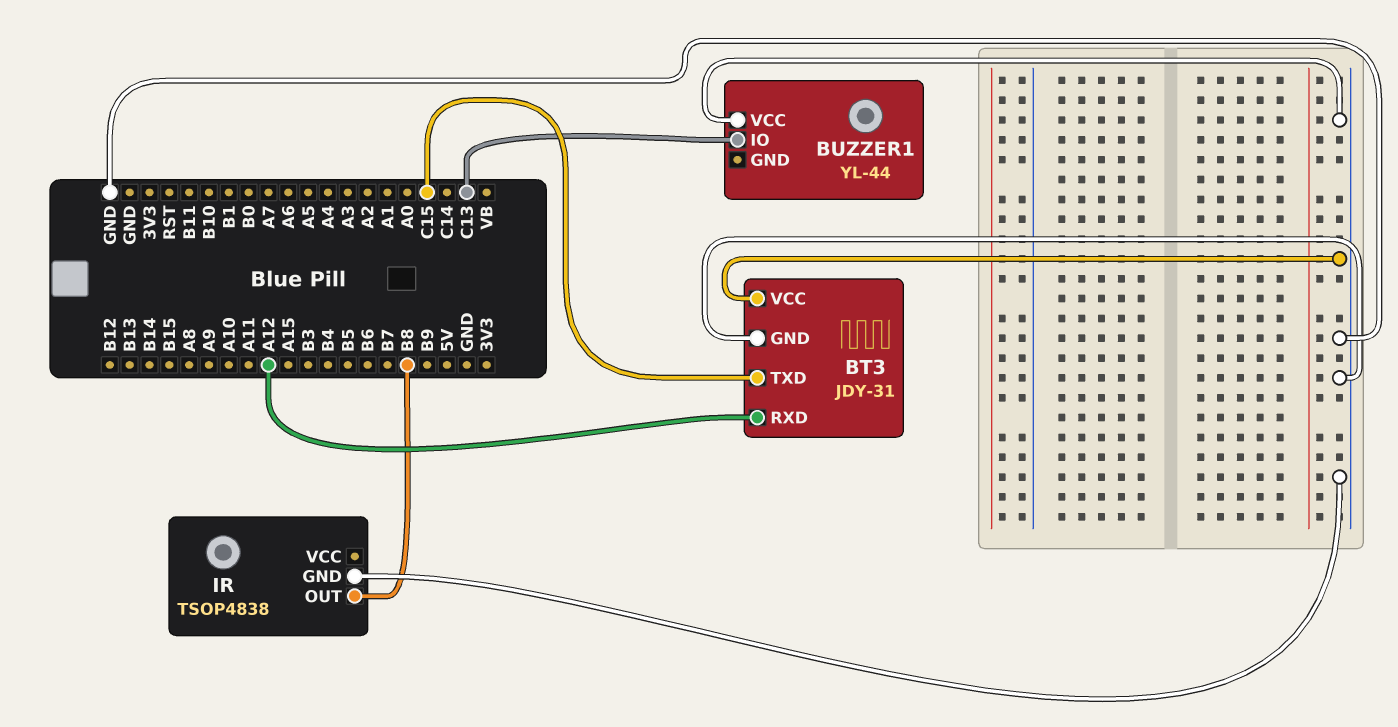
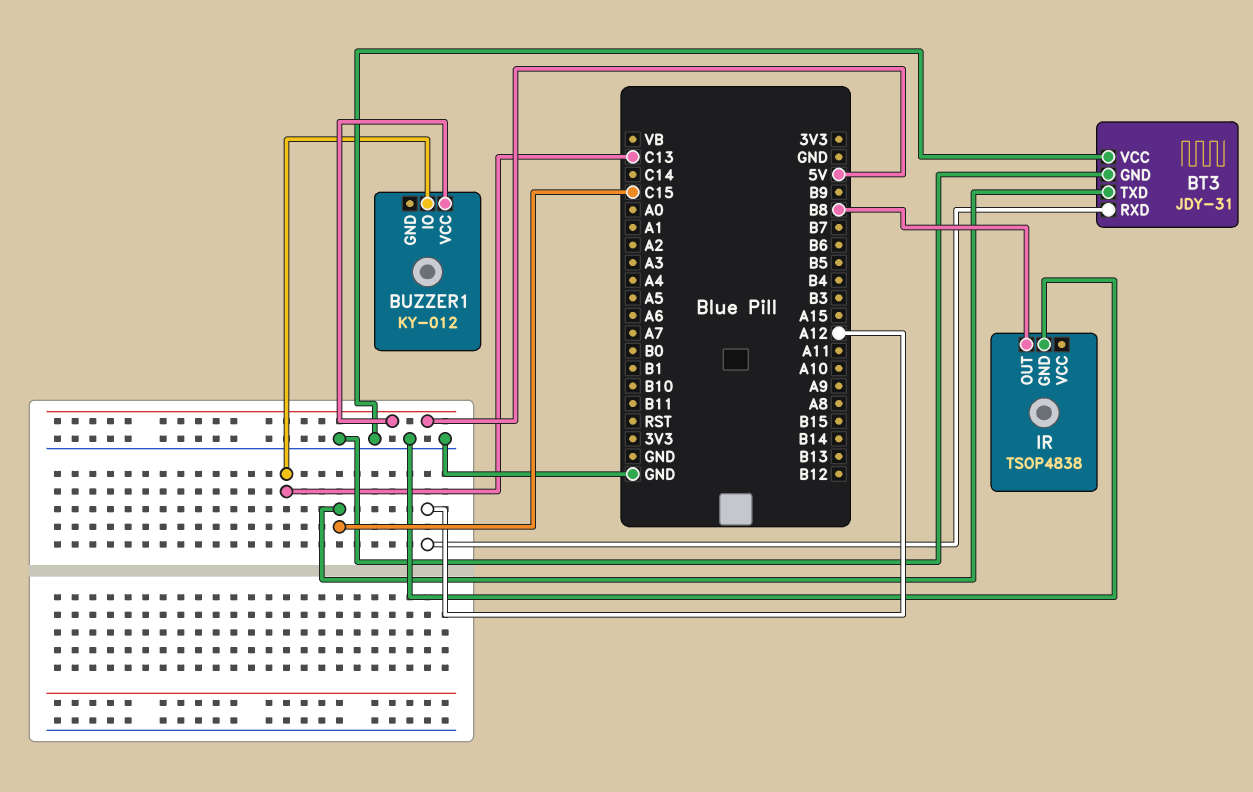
BUZZER1: YL-44 -> KY-012
BUZZER1 pin VCC: GND -> 5V

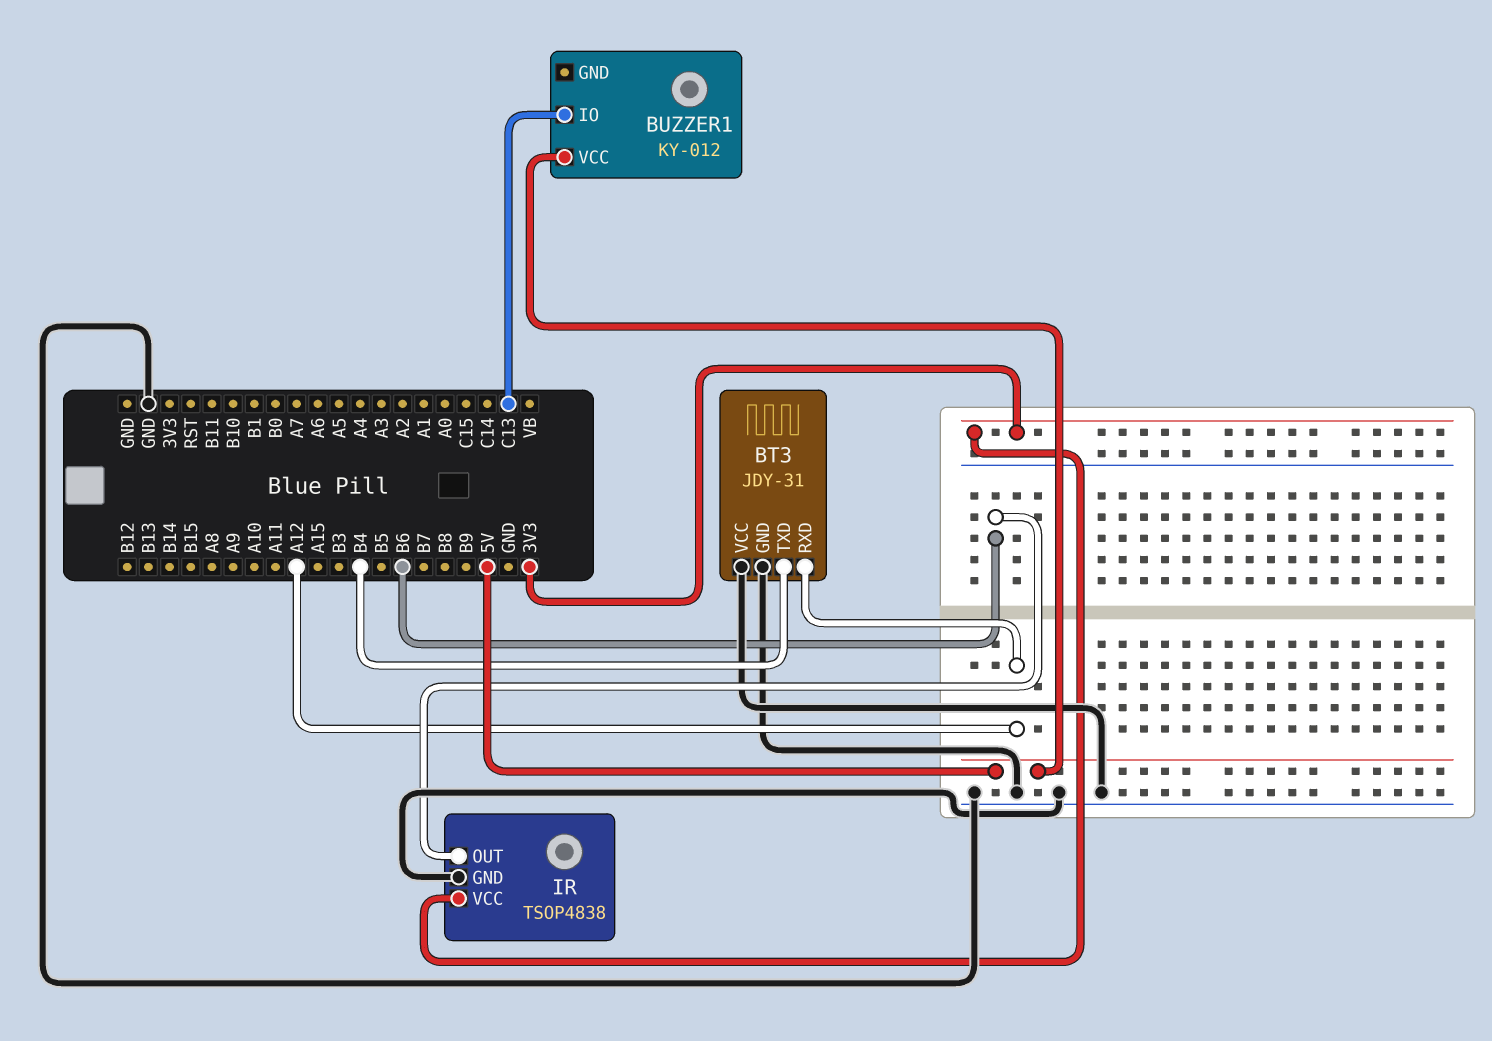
BT3 pin TXD: C15 -> B4
IR pin OUT: B8 -> B6
IR pin VCC: none -> 3V3

